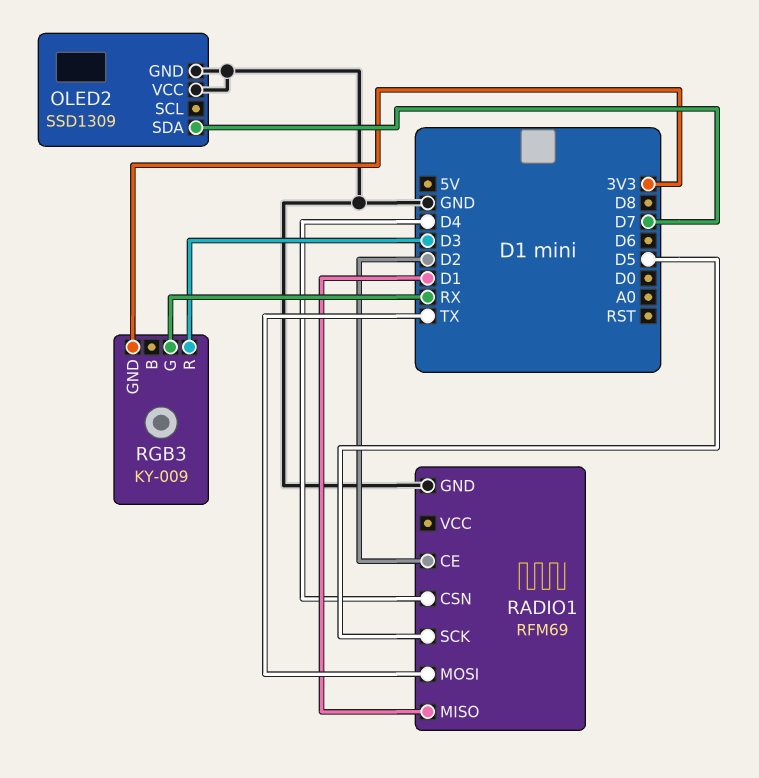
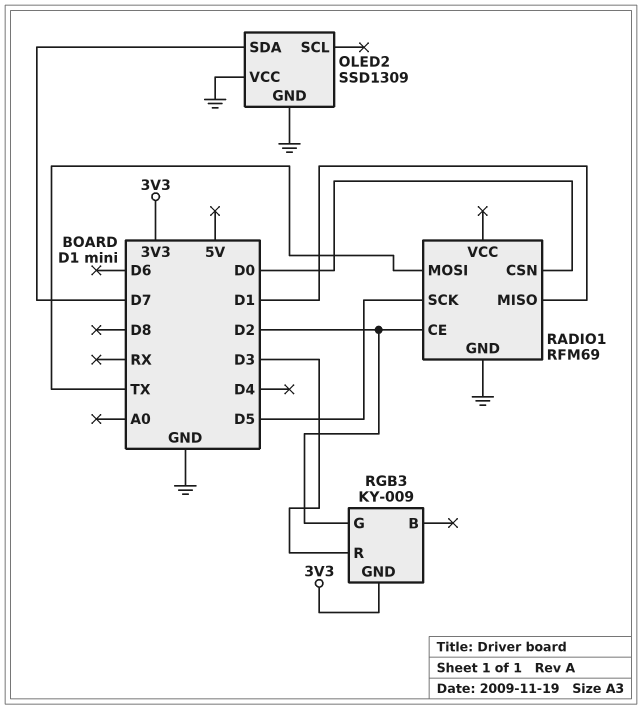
RADIO1 pin CSN: D4 -> D0
RGB3 pin G: RX -> D2

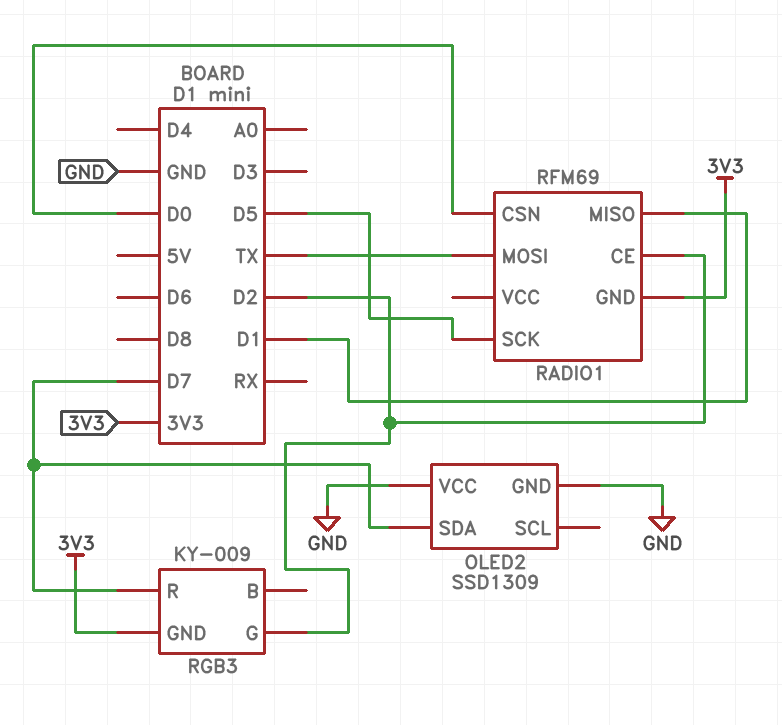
RADIO1 pin GND: GND -> 3V3
RGB3 pin R: D3 -> D7

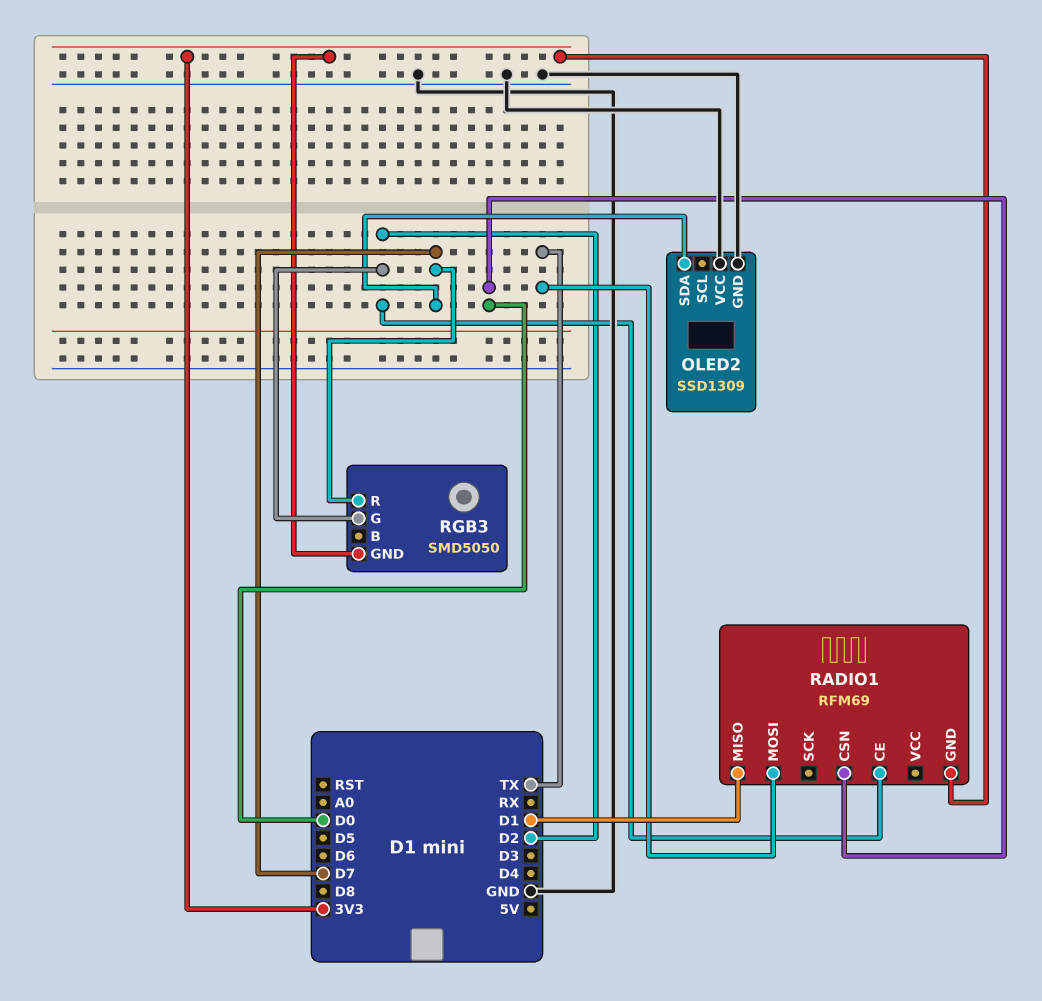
RADIO1 pin SCK: D5 -> none
RGB3: KY-009 -> SMD5050

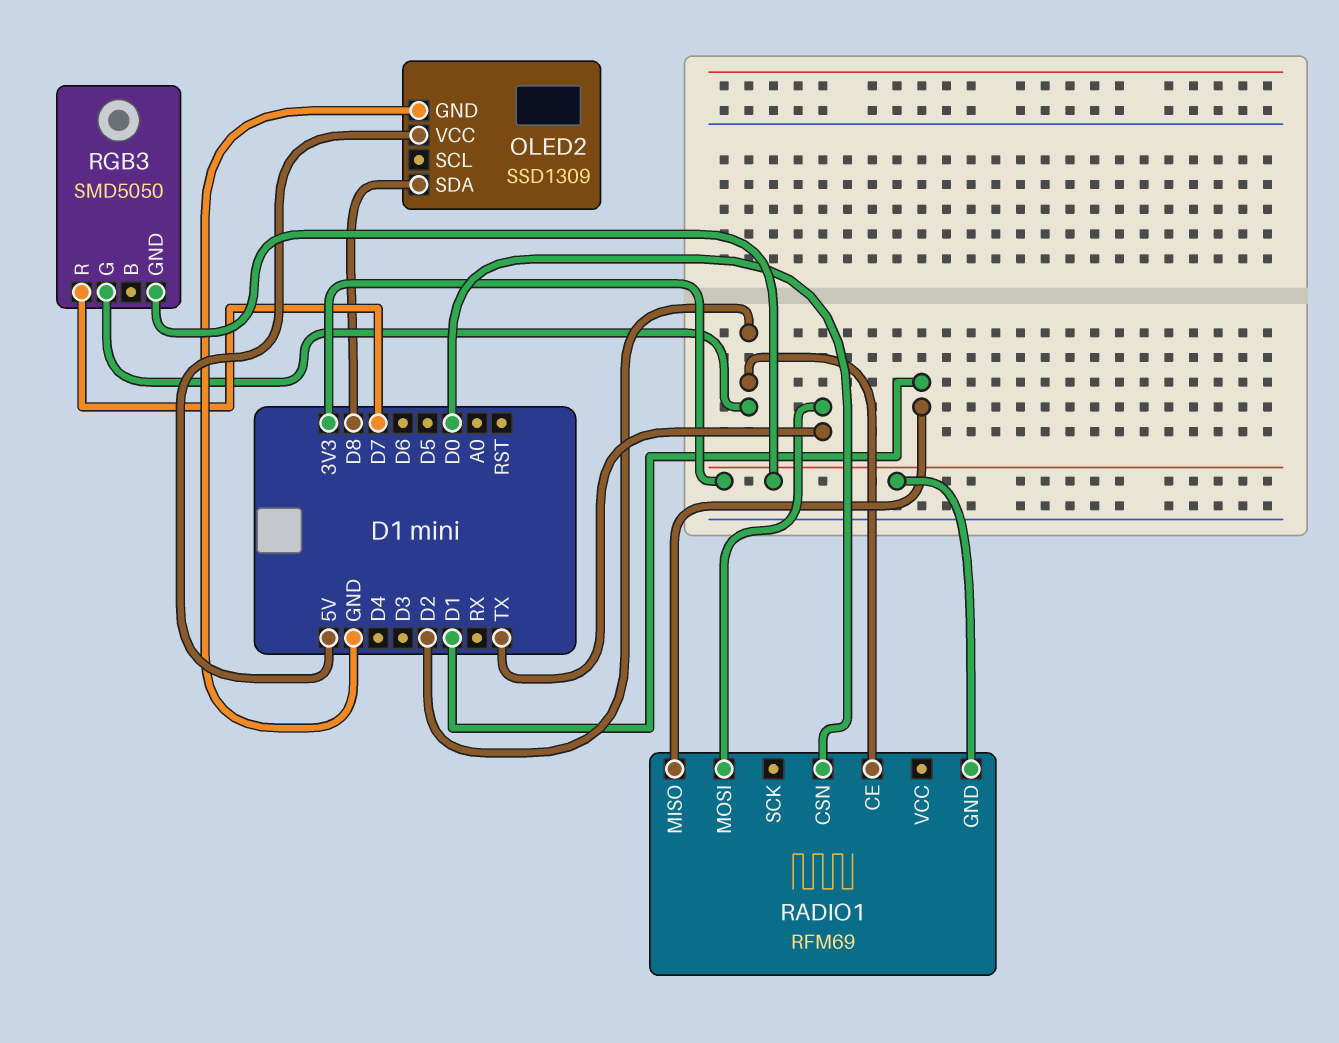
OLED2 pin SDA: D7 -> D8
OLED2 pin VCC: GND -> 5V

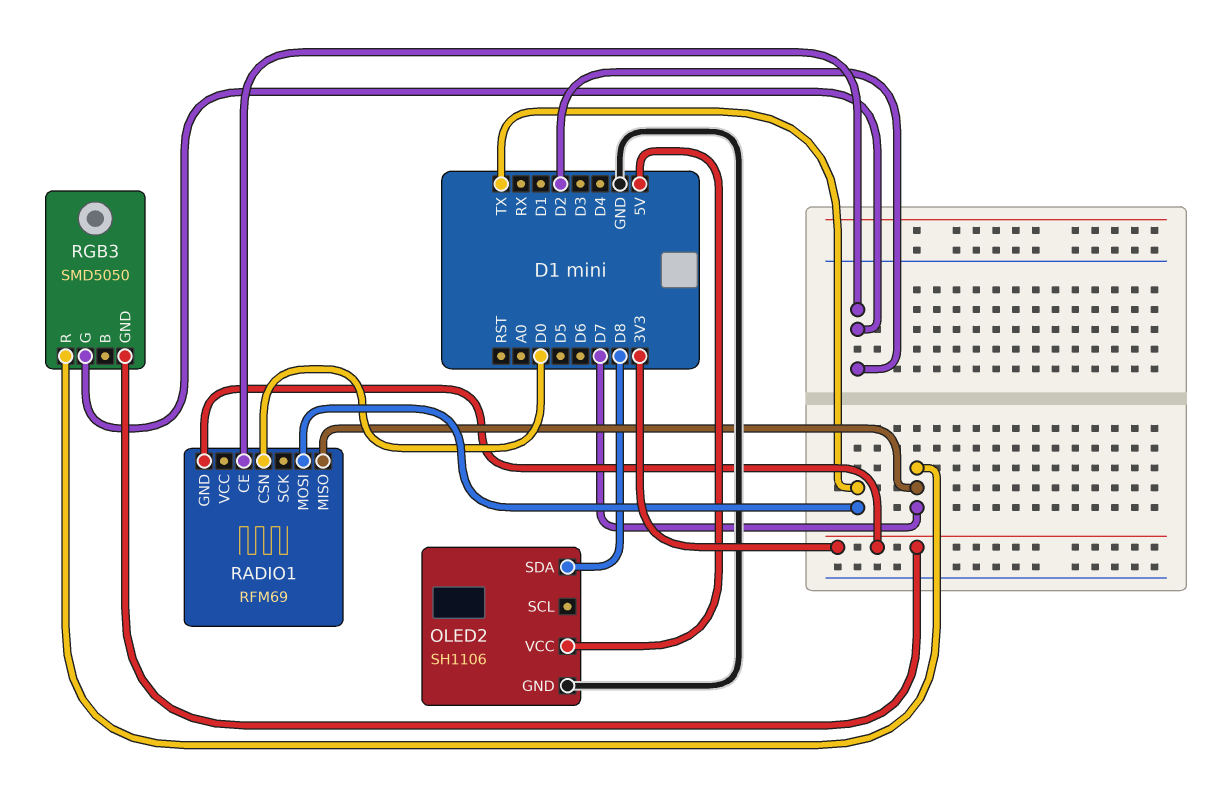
OLED2: SSD1309 -> SH1106
RADIO1 pin MISO: D1 -> D7

